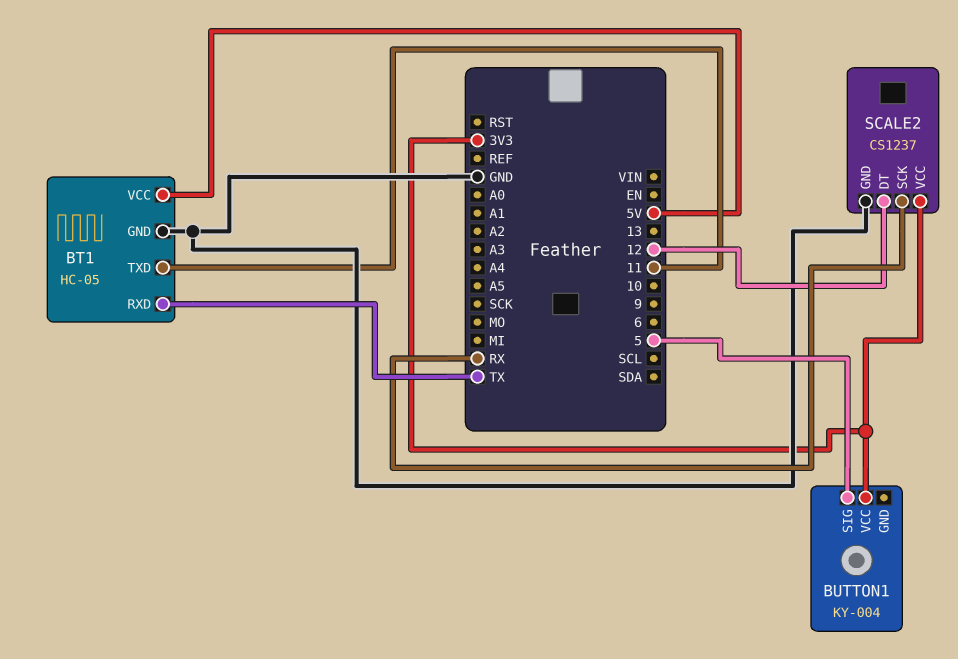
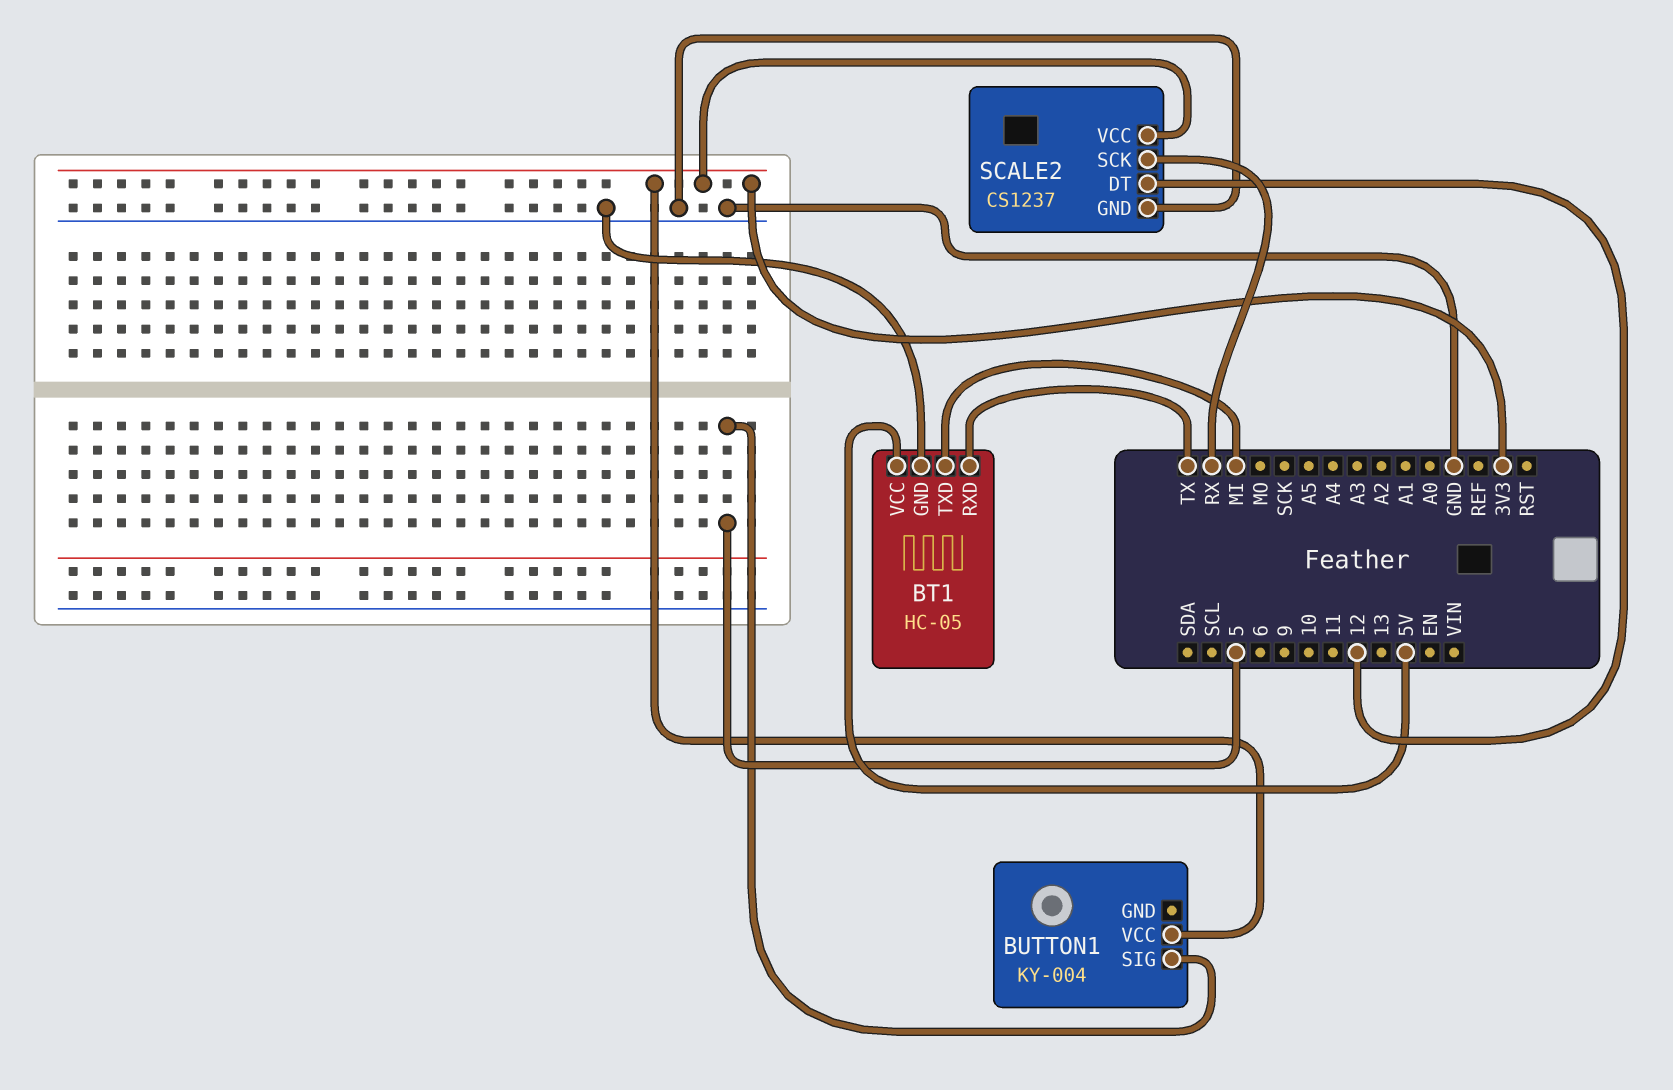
BT1 pin TXD: 11 -> MI

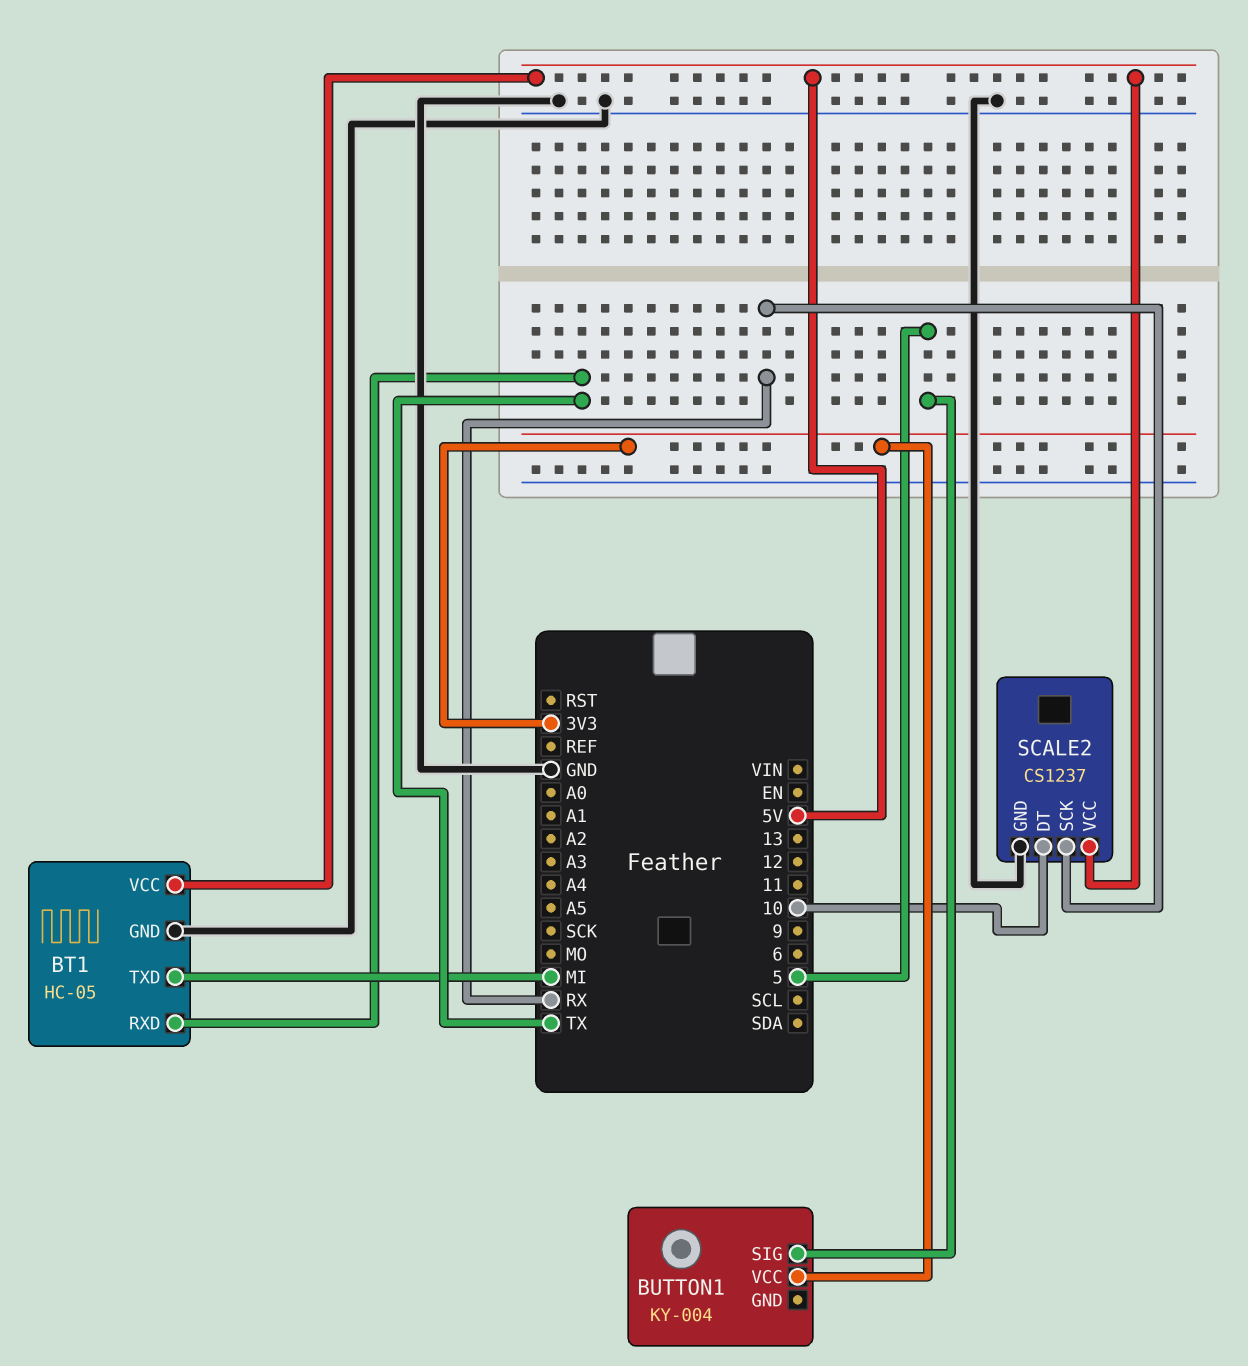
SCALE2 pin DT: 12 -> 10
SCALE2 pin VCC: 3V3 -> 5V

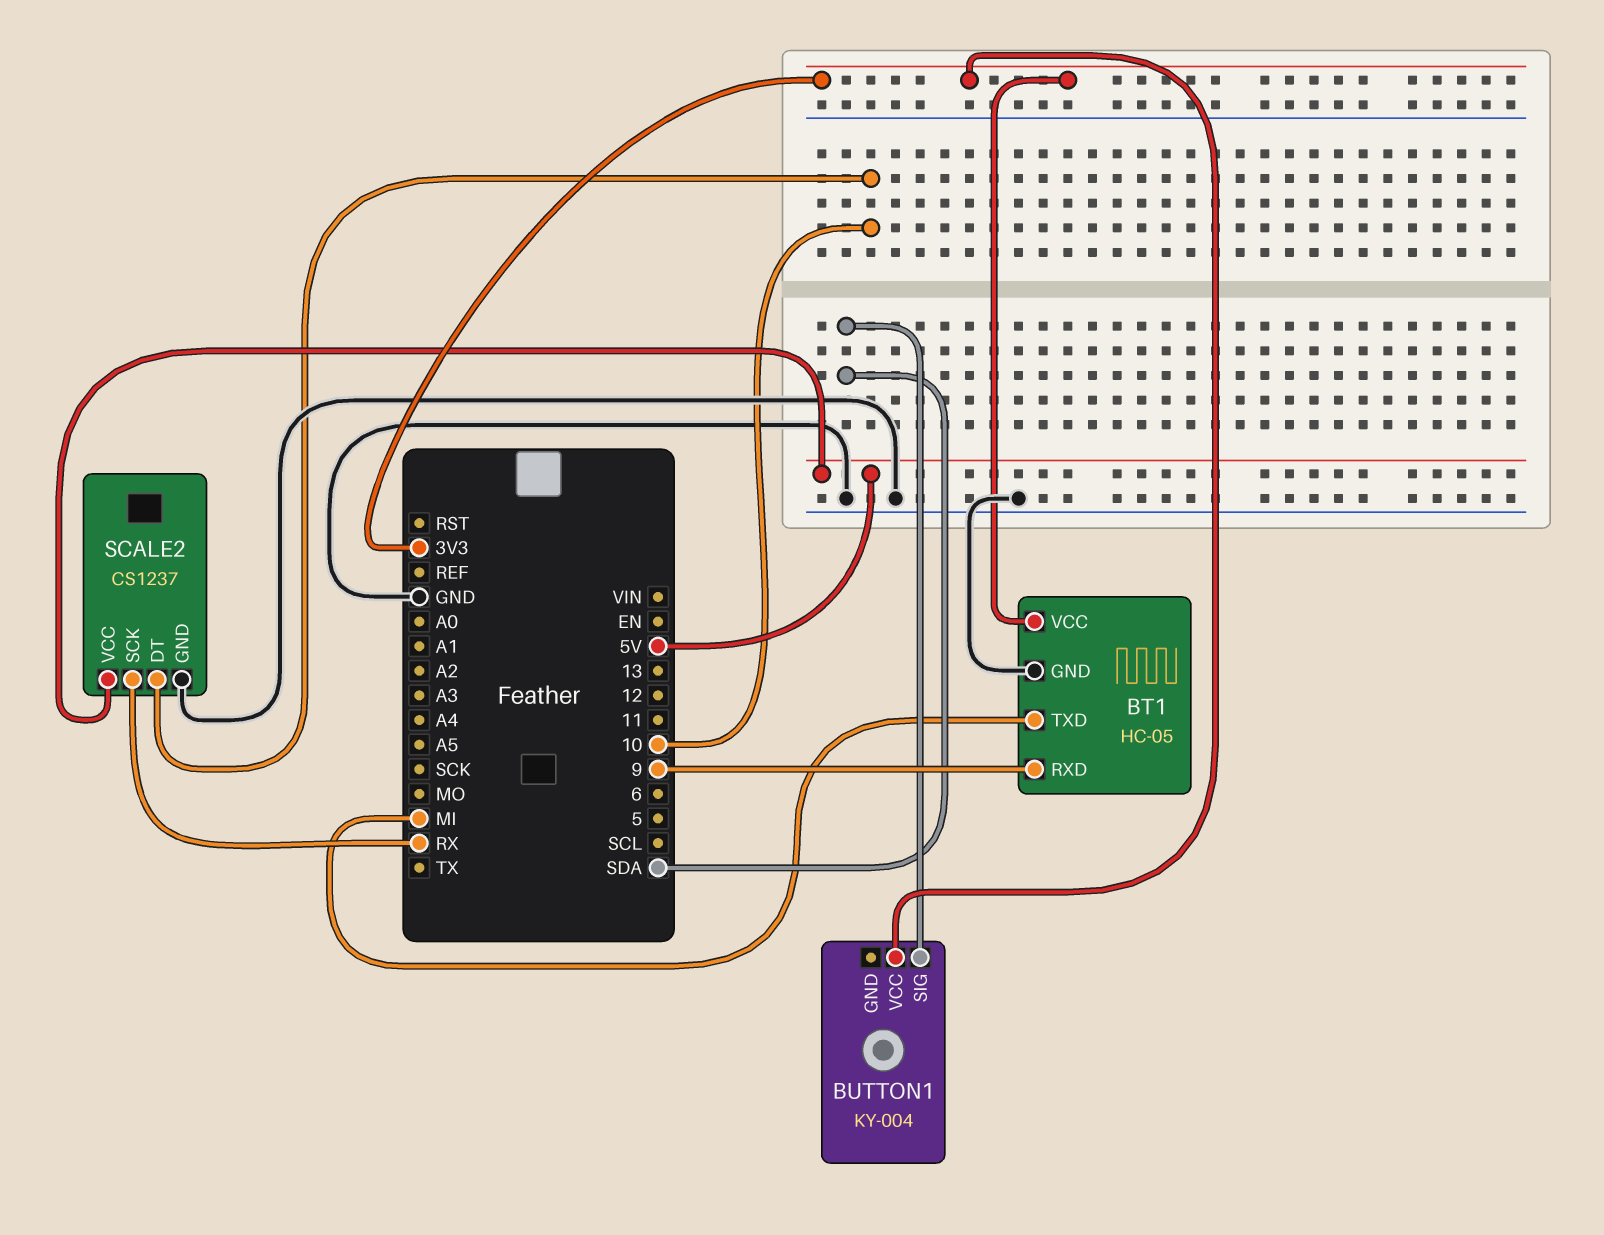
BT1 pin RXD: TX -> 9
BT1 pin VCC: 5V -> 3V3
BUTTON1 pin SIG: 5 -> SDA

